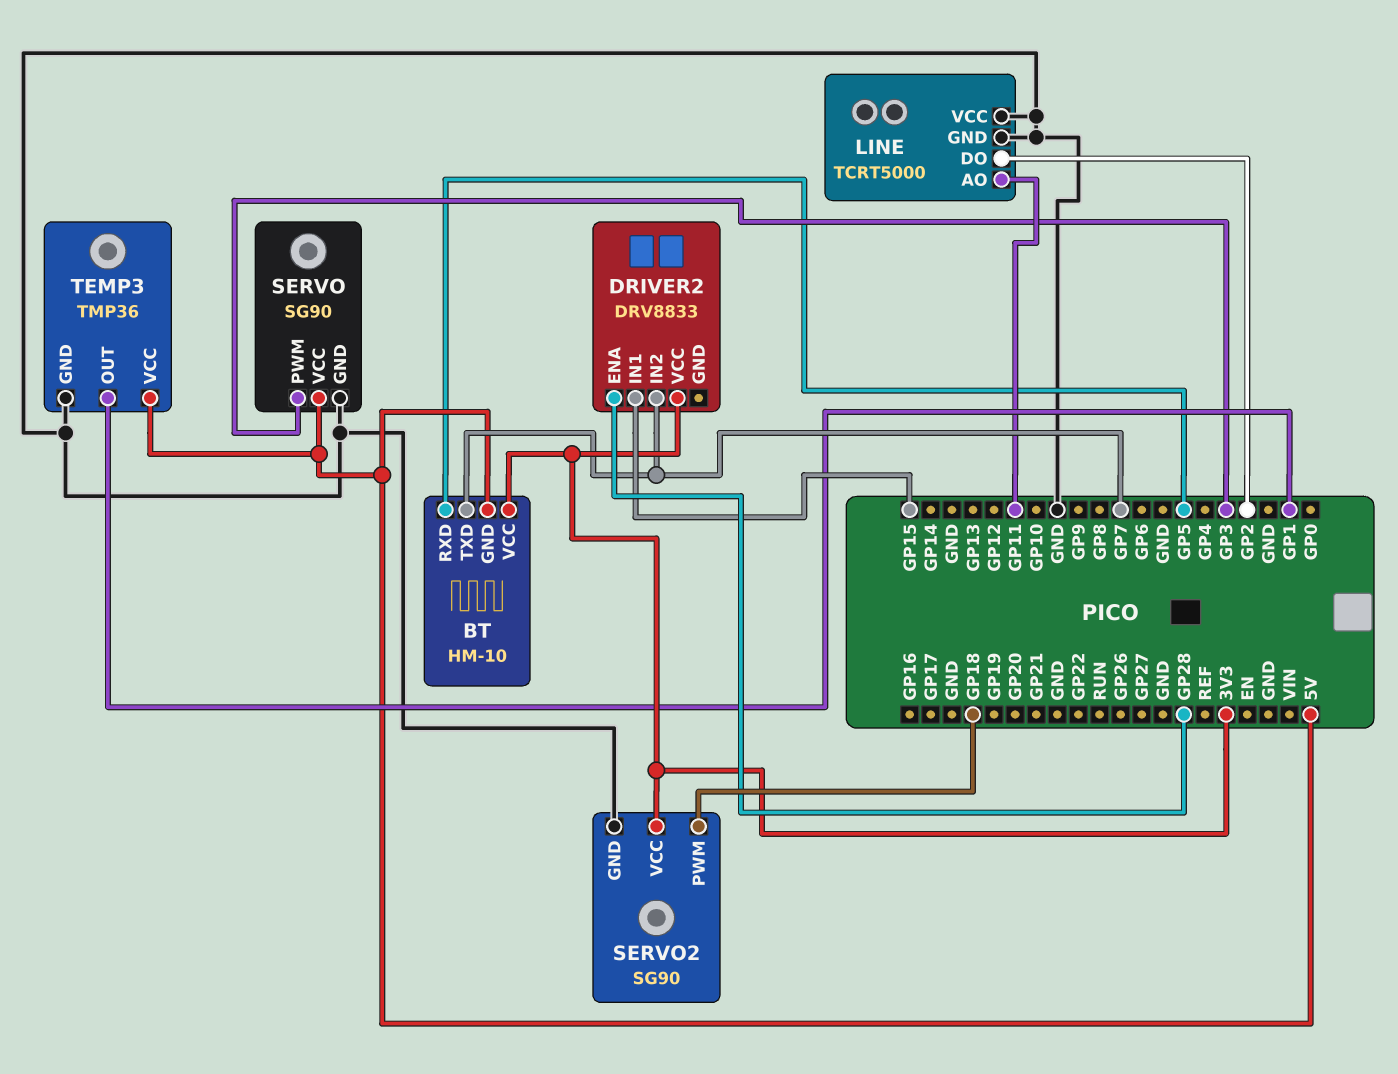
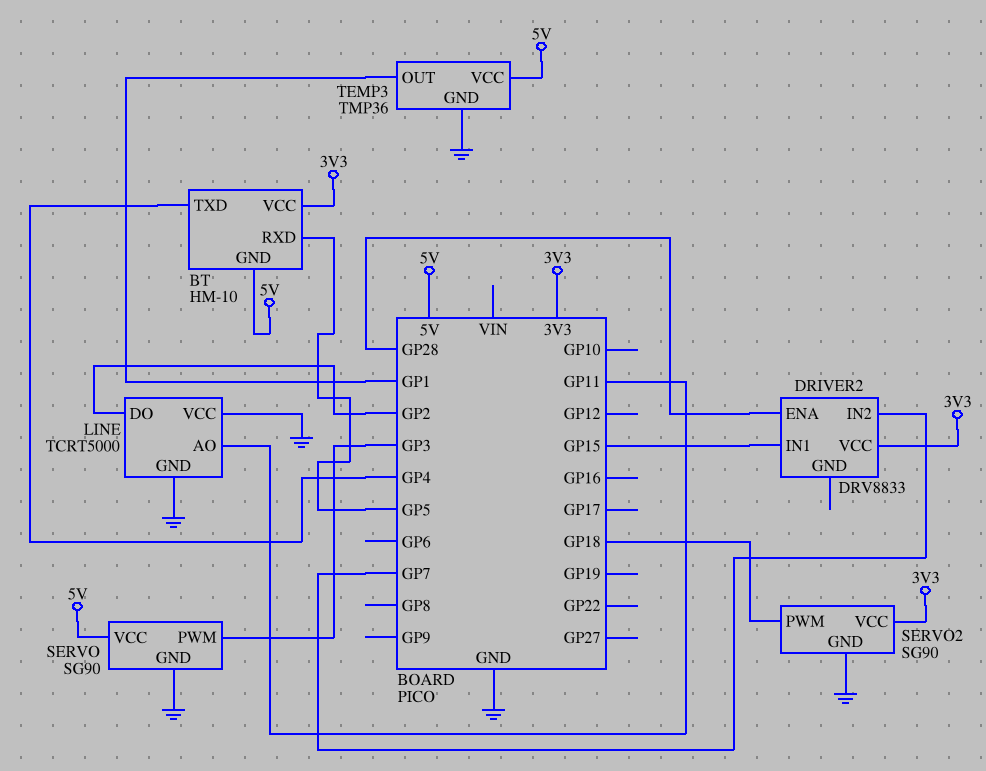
BT pin TXD: GP7 -> GP4

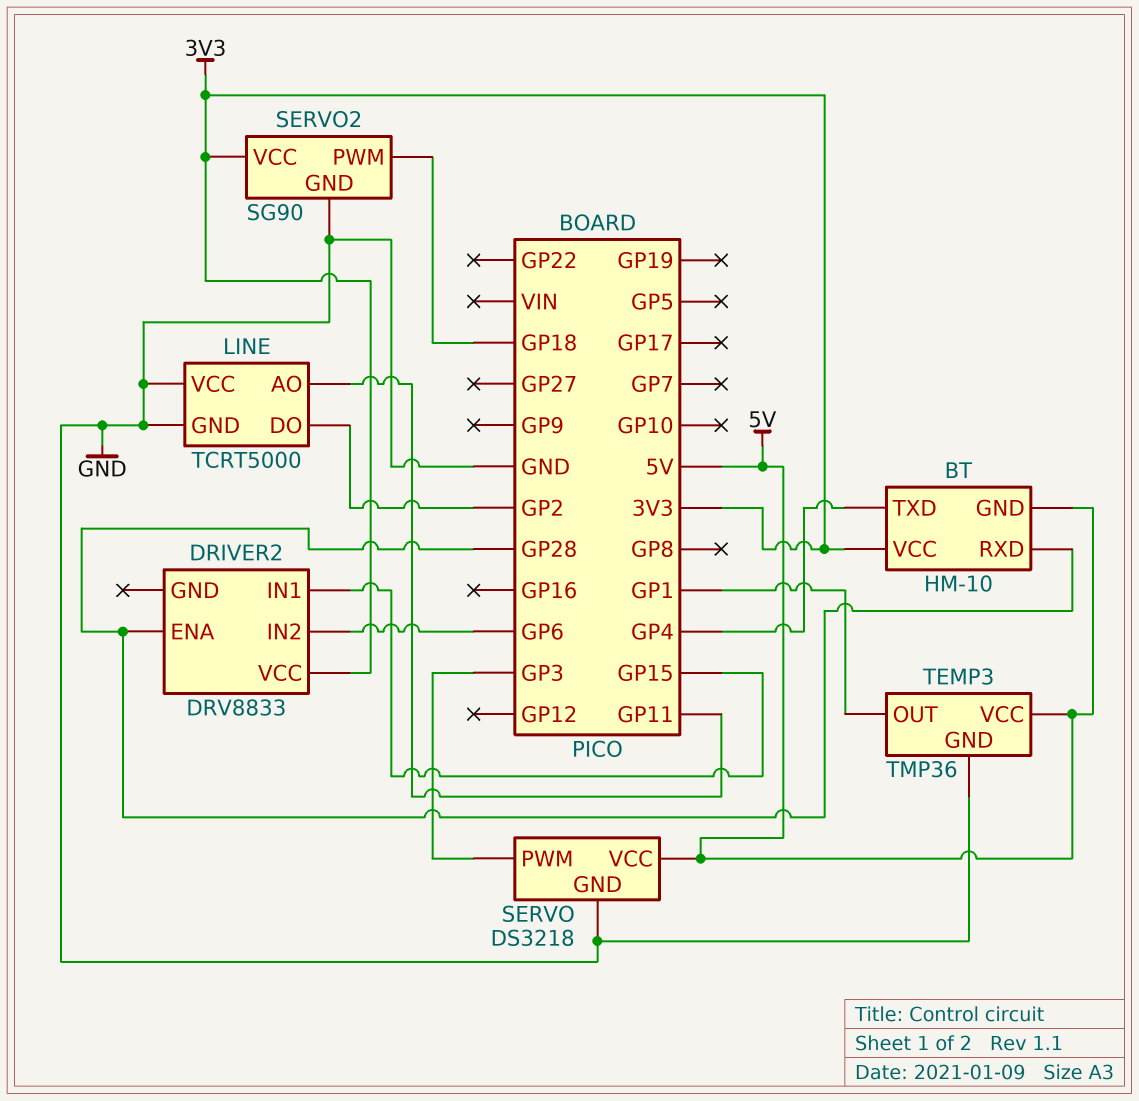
BT pin RXD: GP5 -> GP28
DRIVER2 pin IN2: GP7 -> GP6
SERVO: SG90 -> DS3218

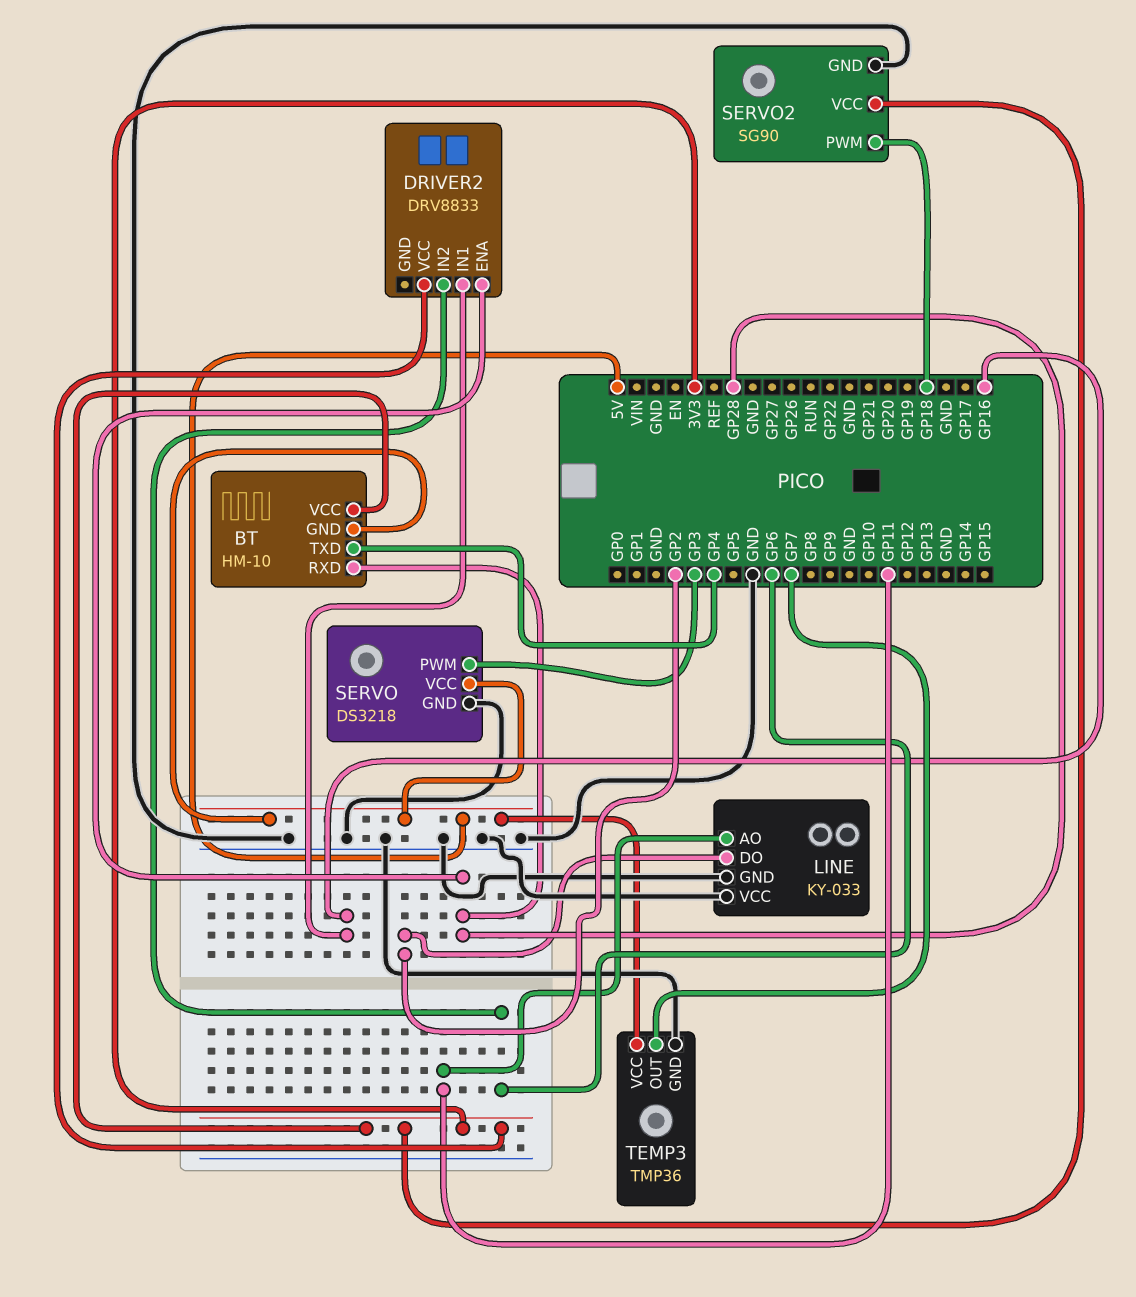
DRIVER2 pin IN1: GP15 -> GP16
LINE: TCRT5000 -> KY-033
TEMP3 pin OUT: GP1 -> GP7

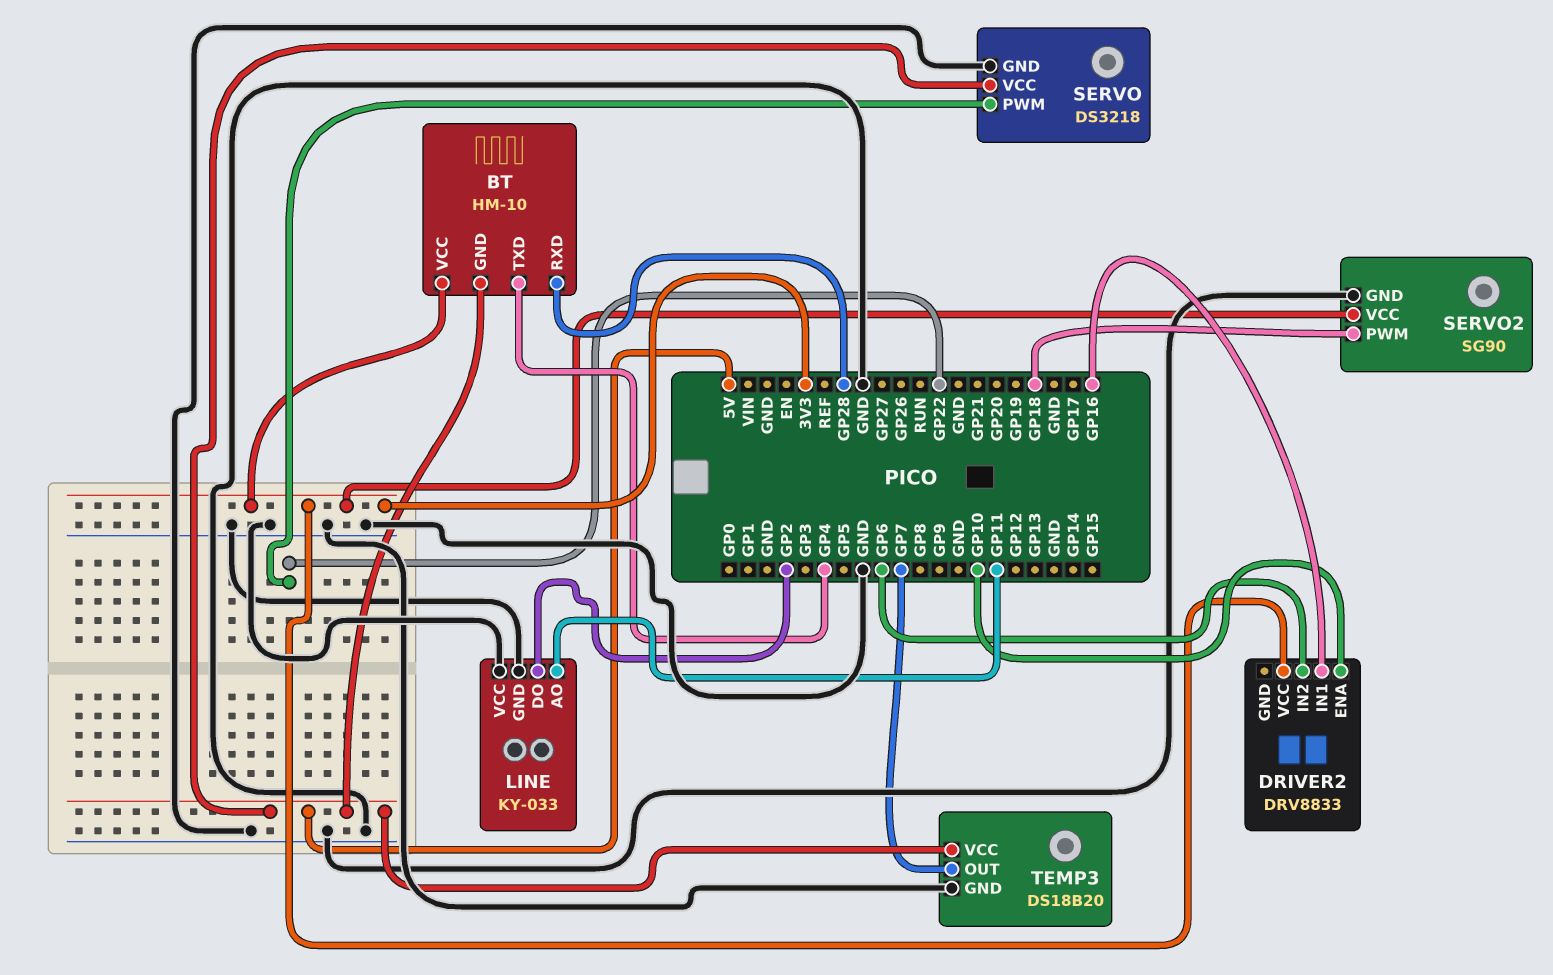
DRIVER2 pin ENA: GP28 -> GP10
SERVO pin PWM: GP3 -> GP22
TEMP3: TMP36 -> DS18B20

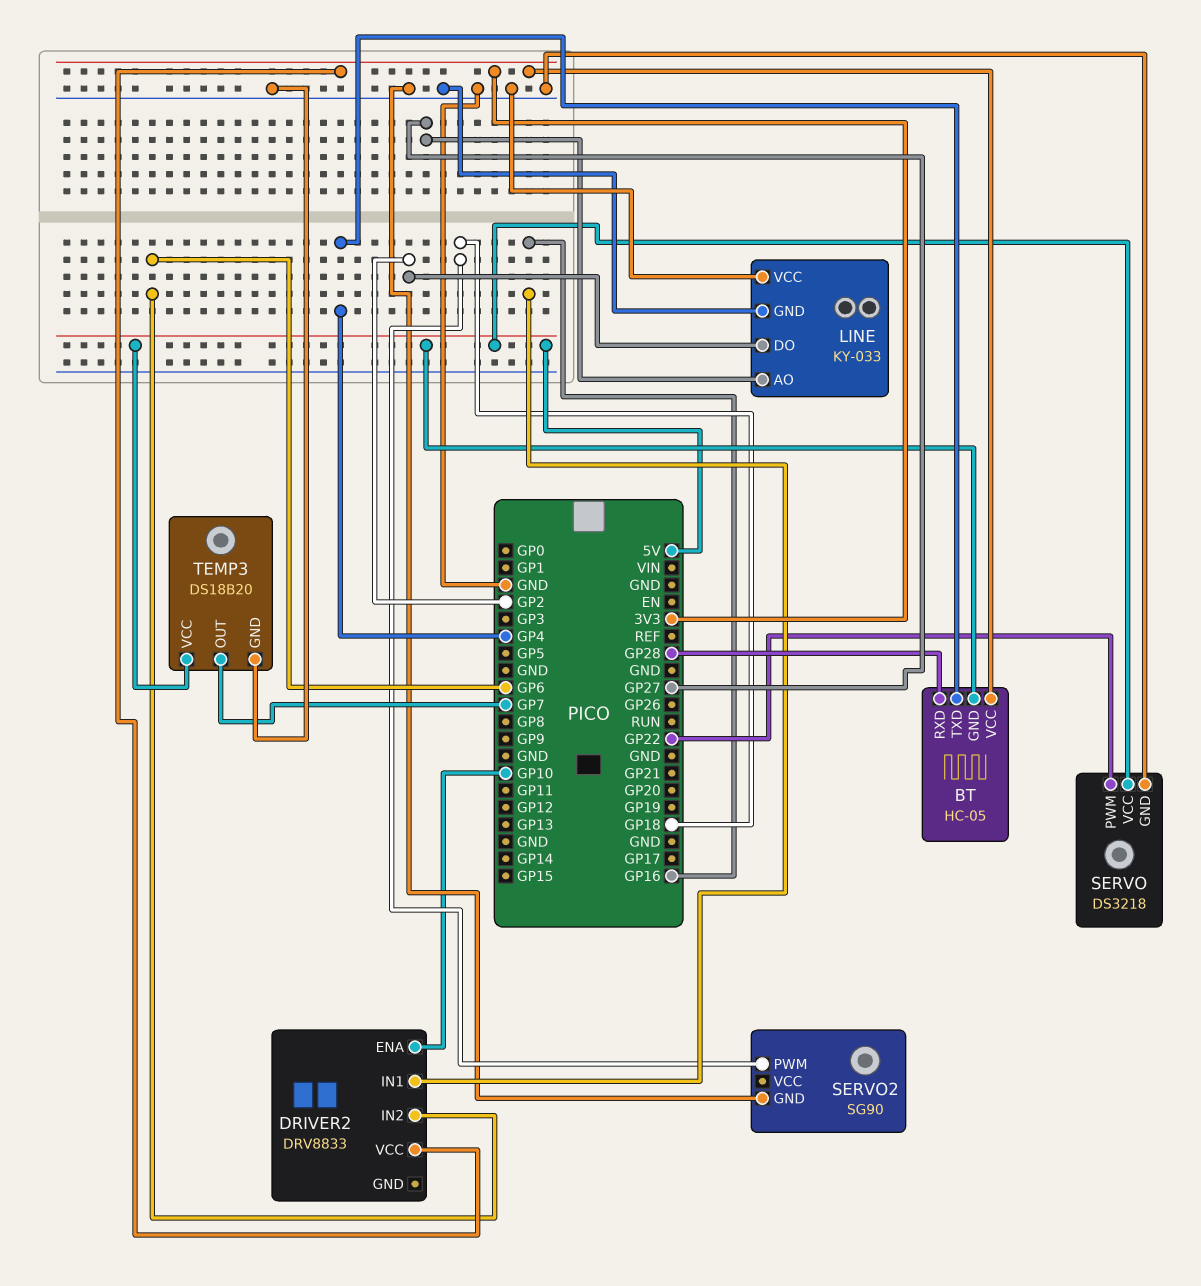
BT: HM-10 -> HC-05
LINE pin AO: GP11 -> GP27
SERVO2 pin VCC: 3V3 -> none

